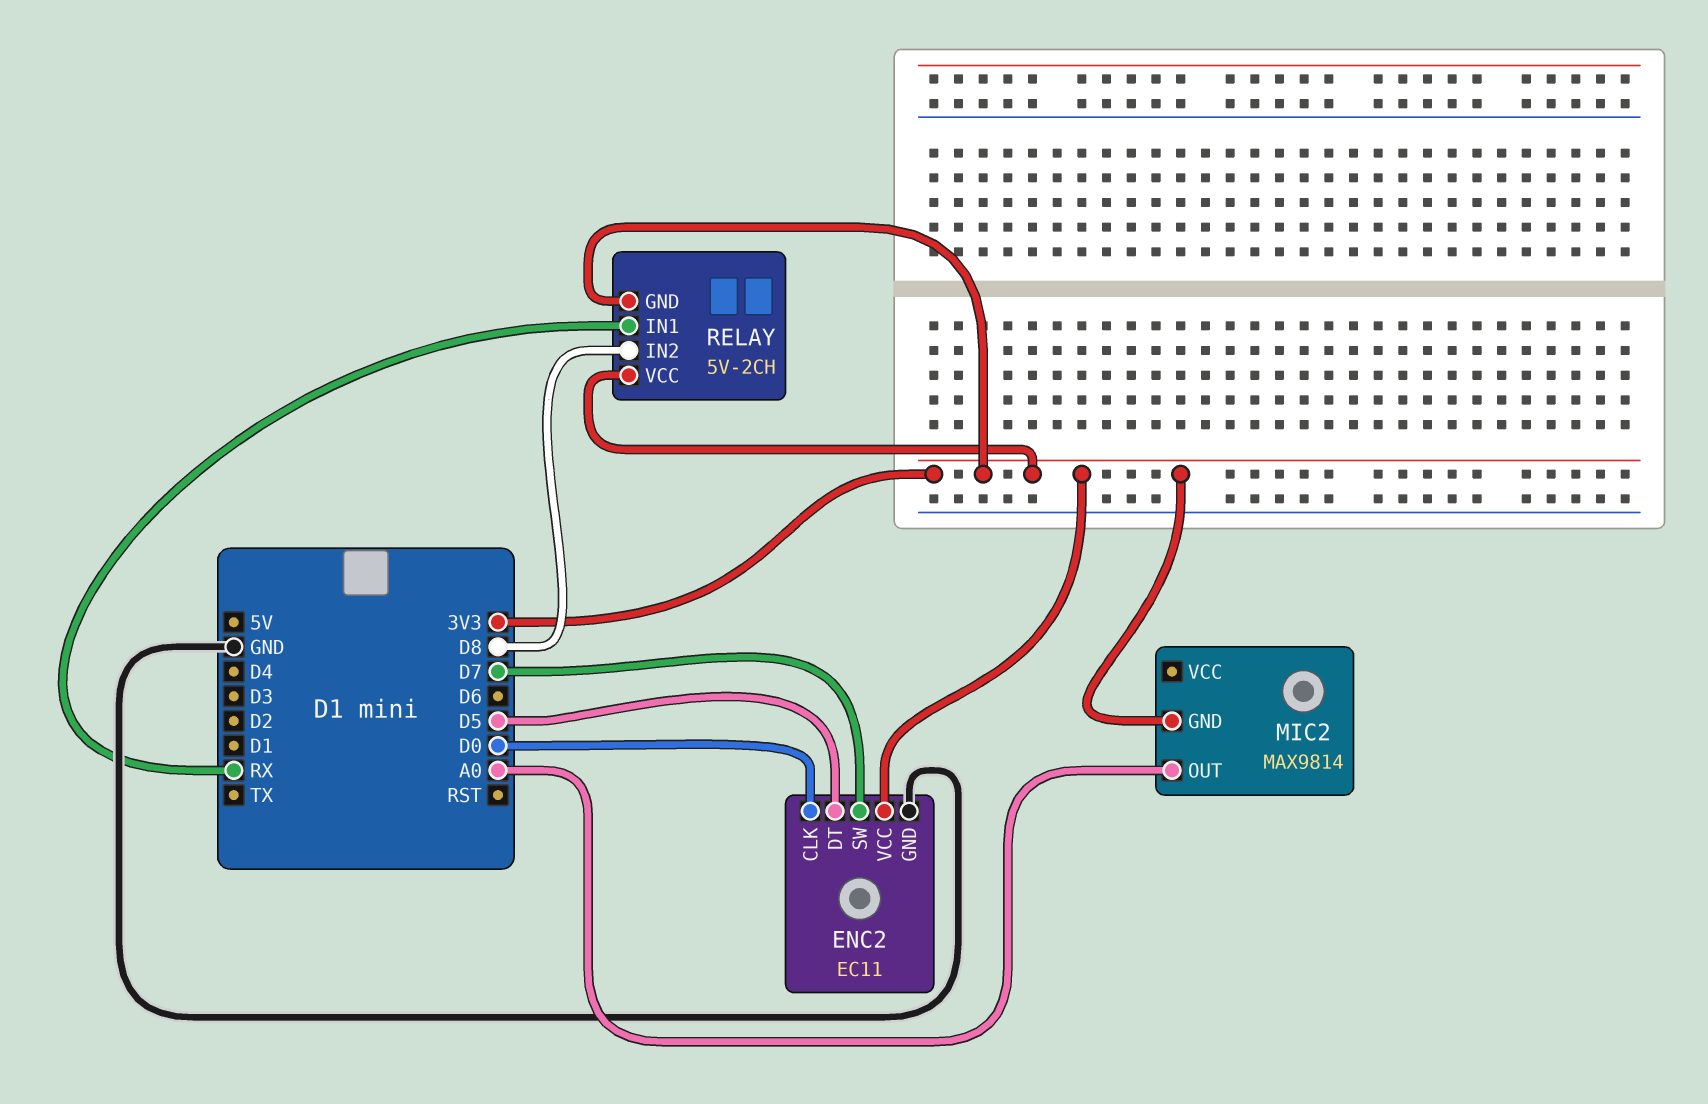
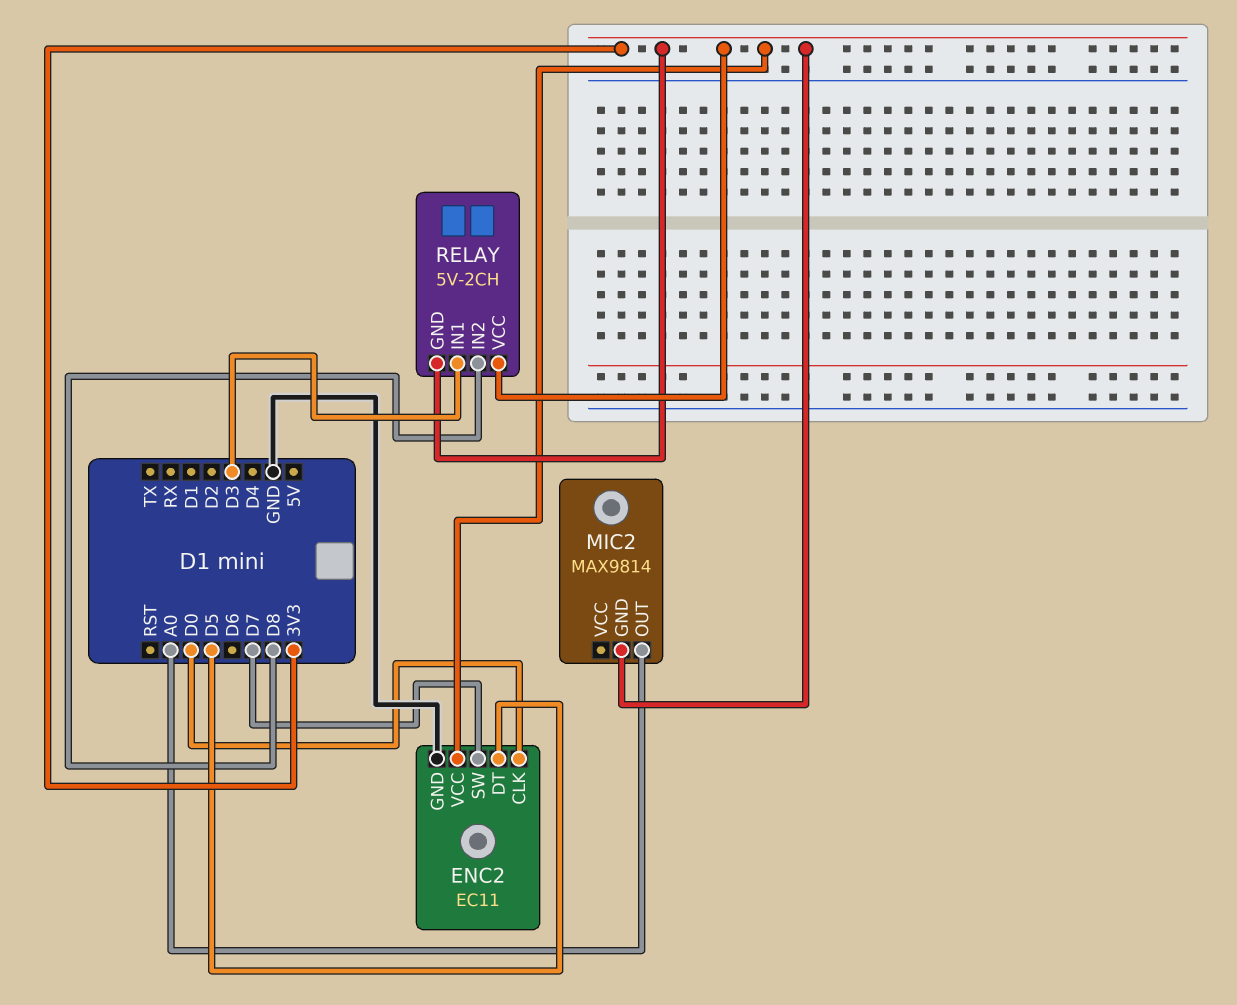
RELAY pin IN1: RX -> D3

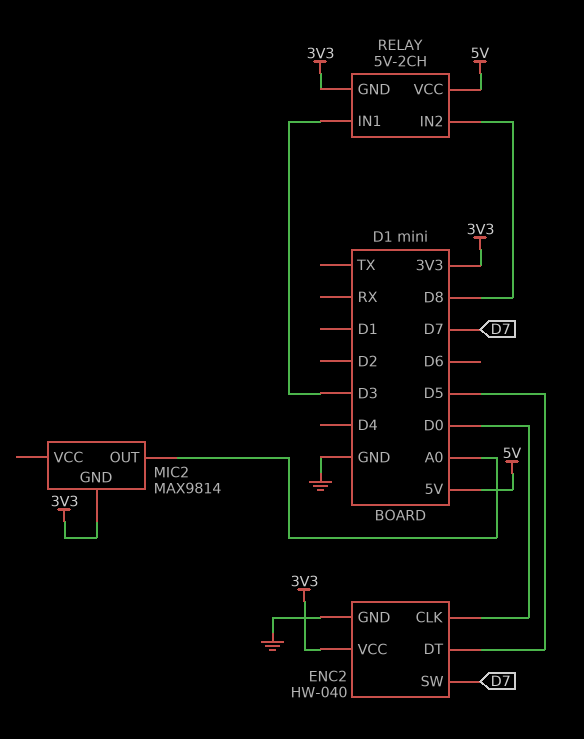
ENC2: EC11 -> HW-040
RELAY pin VCC: 3V3 -> 5V

